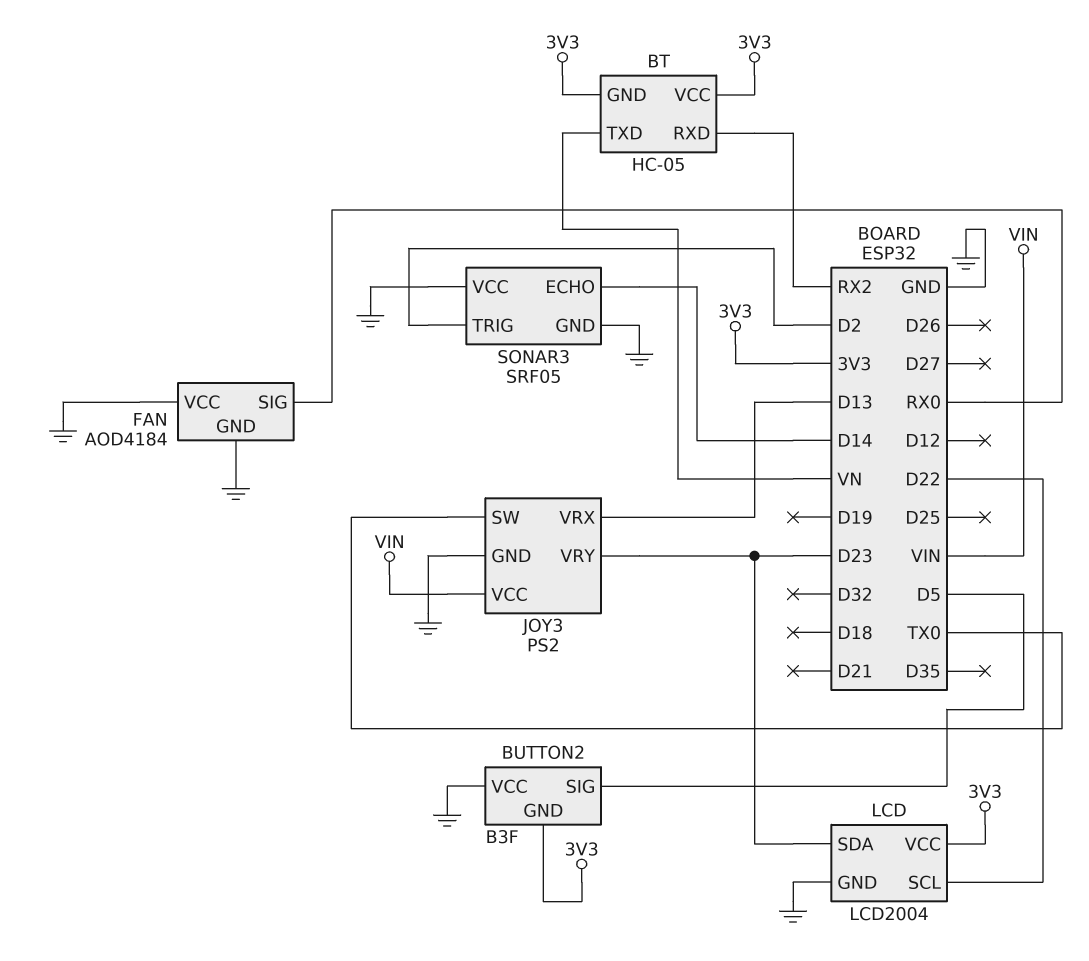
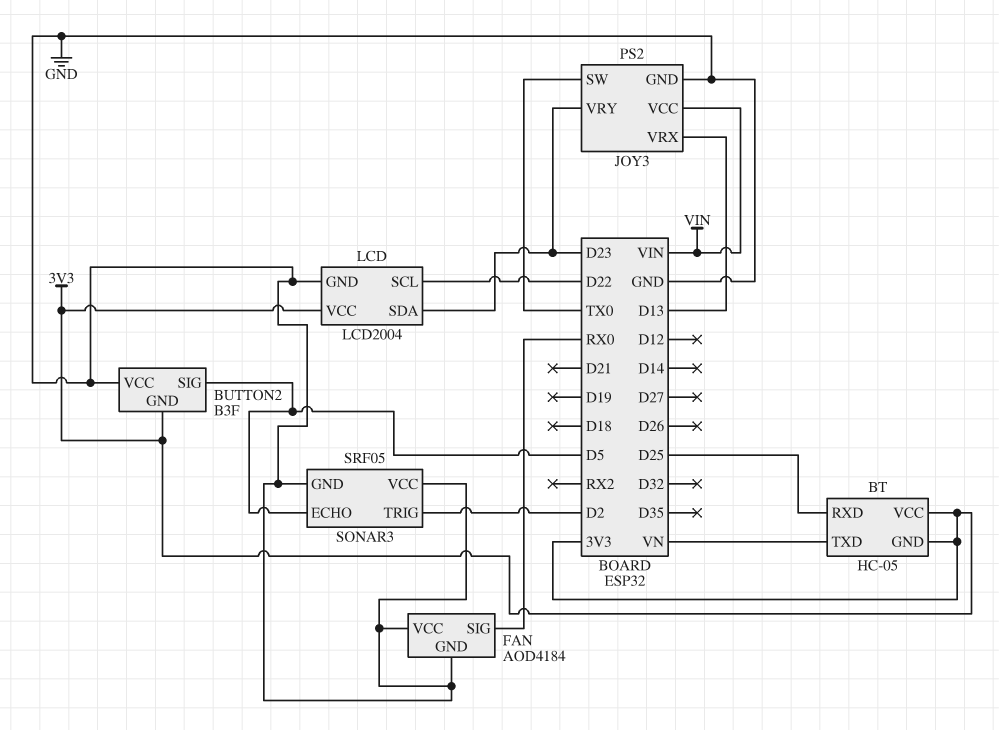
BT pin RXD: RX2 -> D25
SONAR3 pin ECHO: D14 -> D5

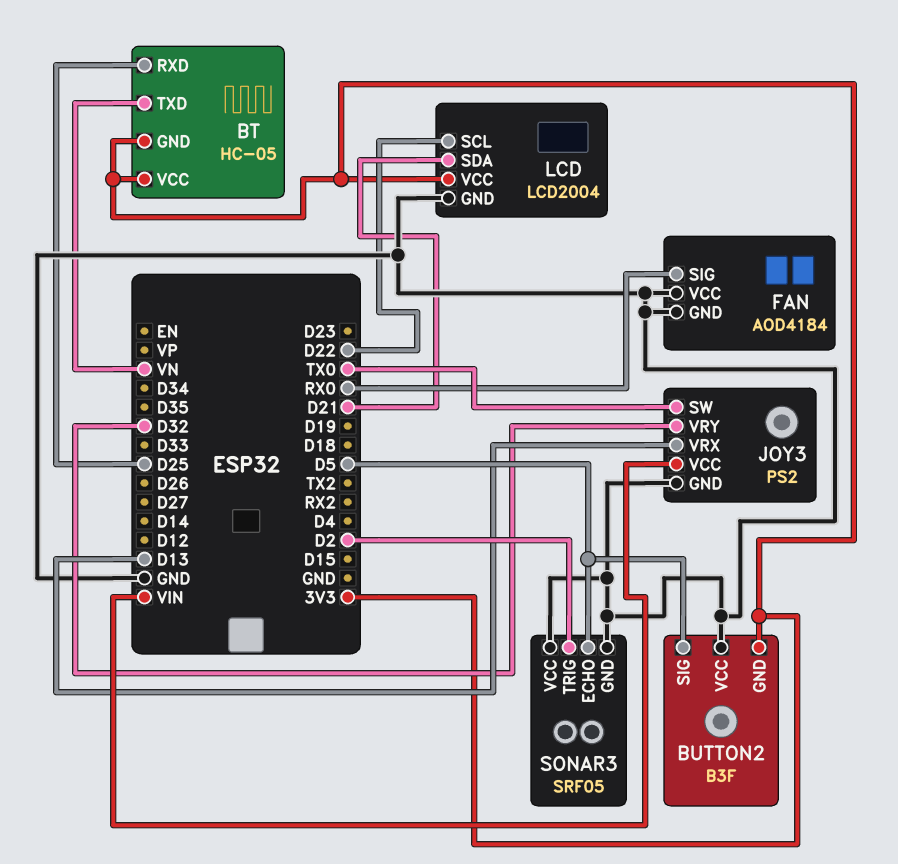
JOY3 pin VRY: D23 -> D32
LCD pin SDA: D23 -> D21

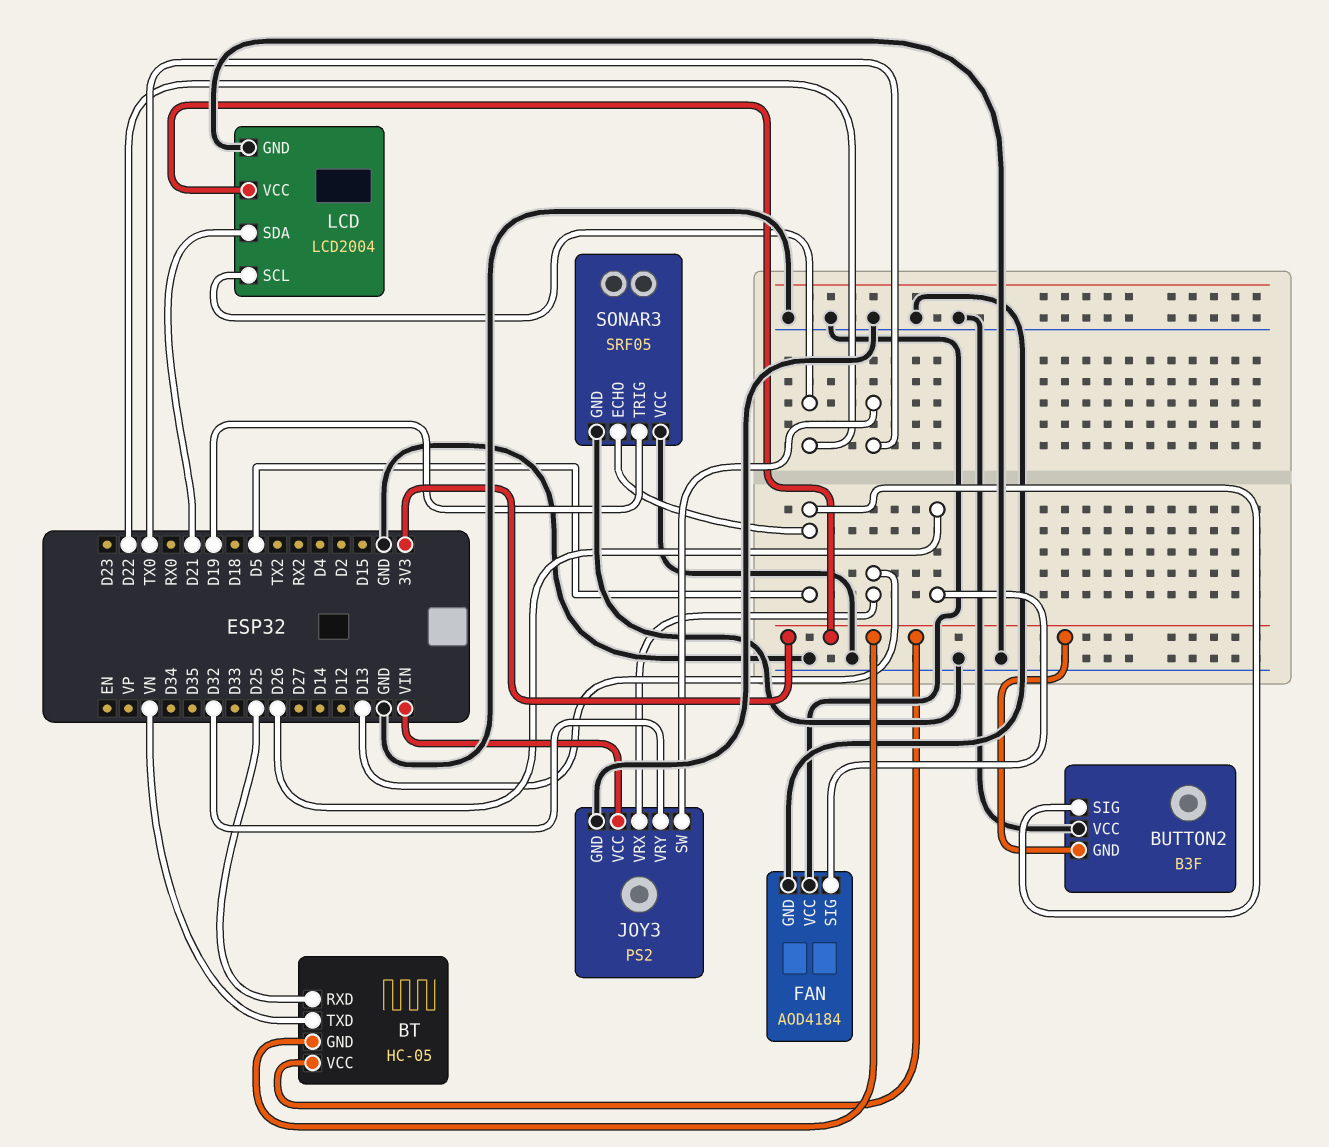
FAN pin SIG: RX0 -> D26
SONAR3 pin TRIG: D2 -> D19

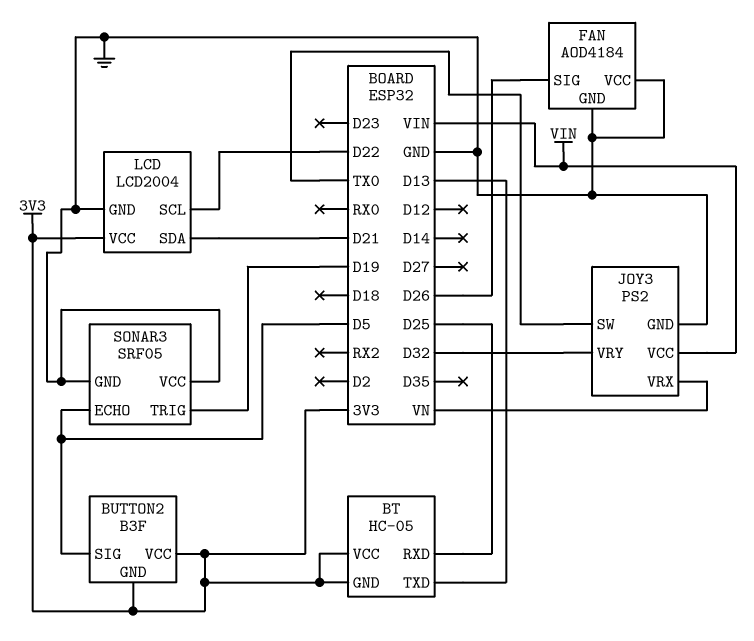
BT pin TXD: VN -> D13
BUTTON2 pin VCC: GND -> 3V3
JOY3 pin VRX: D13 -> VN

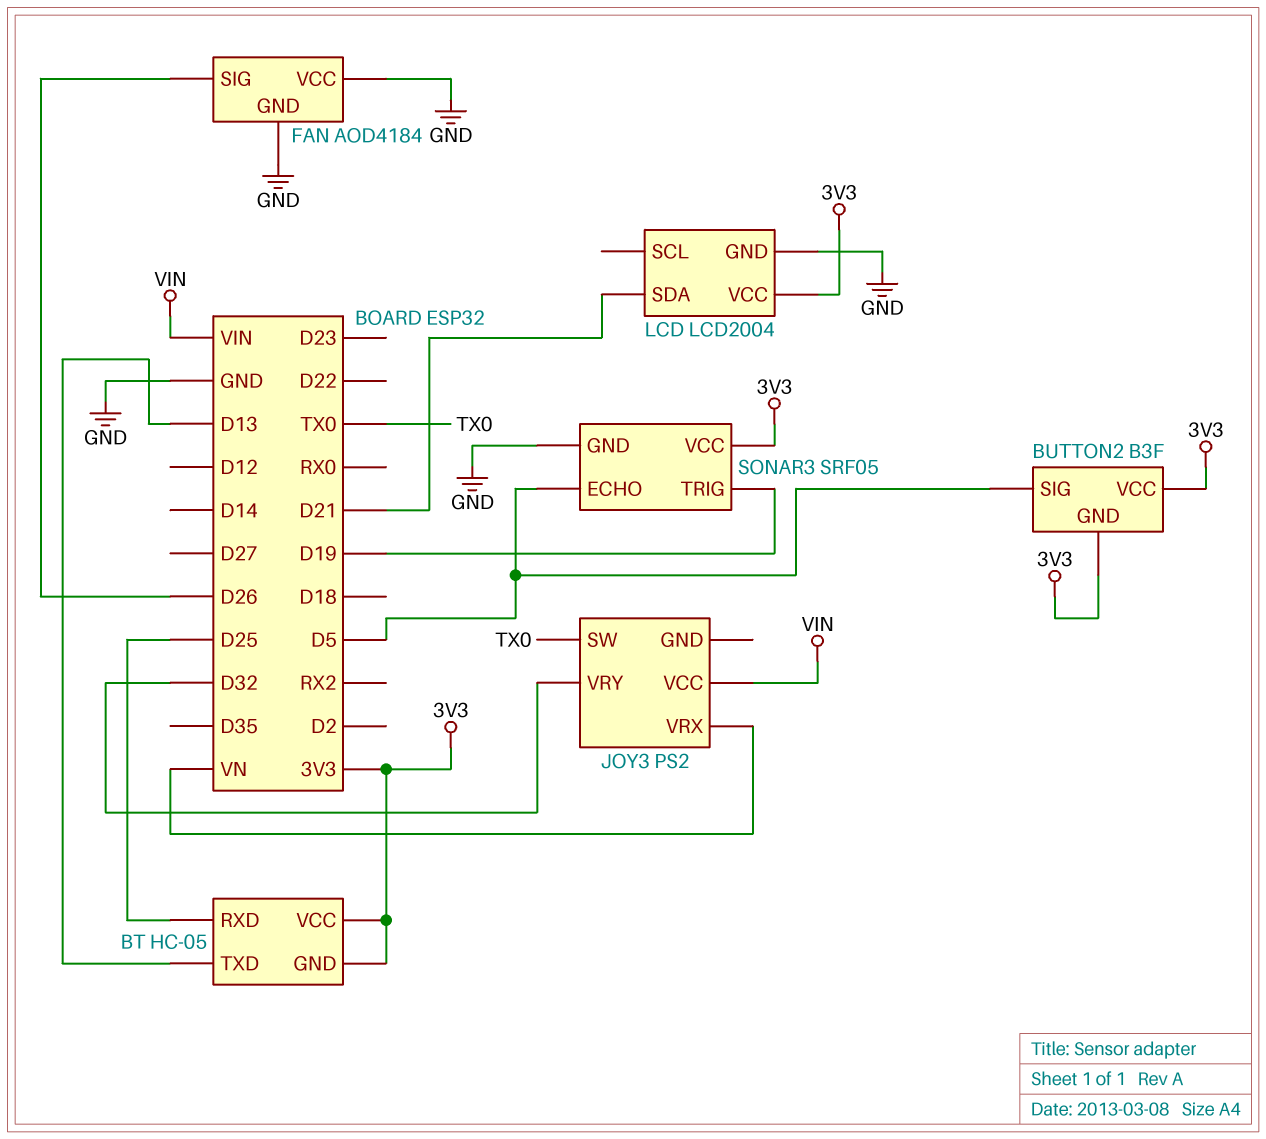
JOY3 pin GND: GND -> none
LCD pin SCL: D22 -> none
SONAR3 pin VCC: GND -> 3V3

